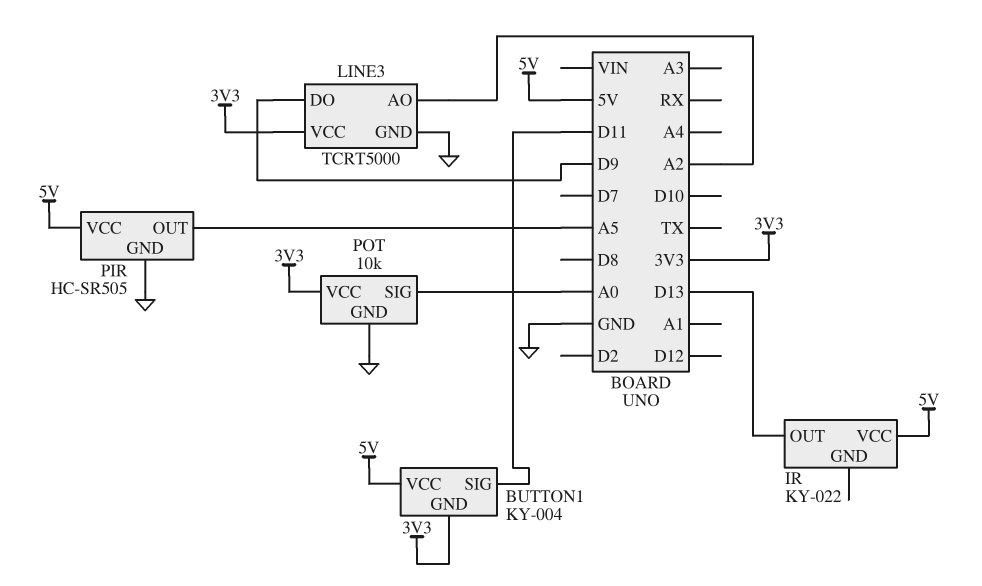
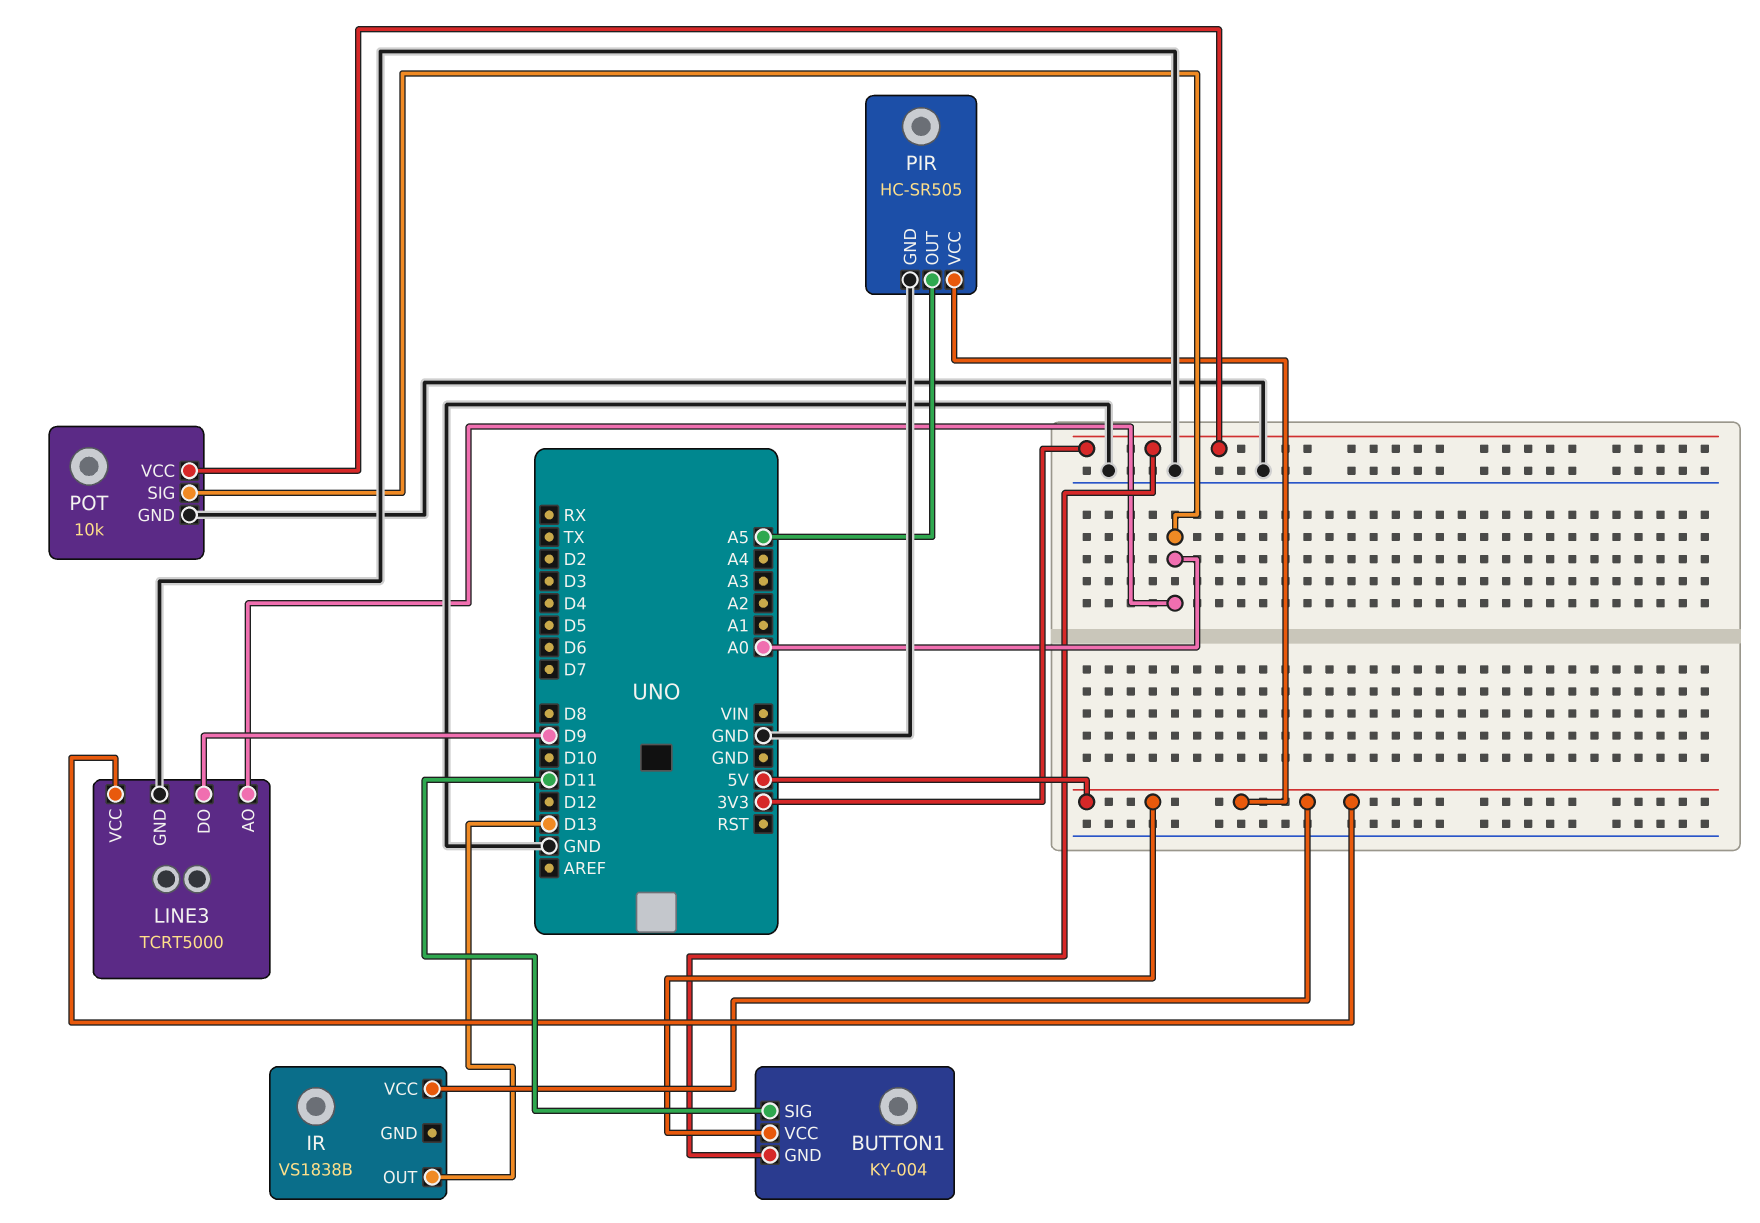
IR: KY-022 -> VS1838B
LINE3 pin AO: A2 -> A0
LINE3 pin VCC: 3V3 -> 5V

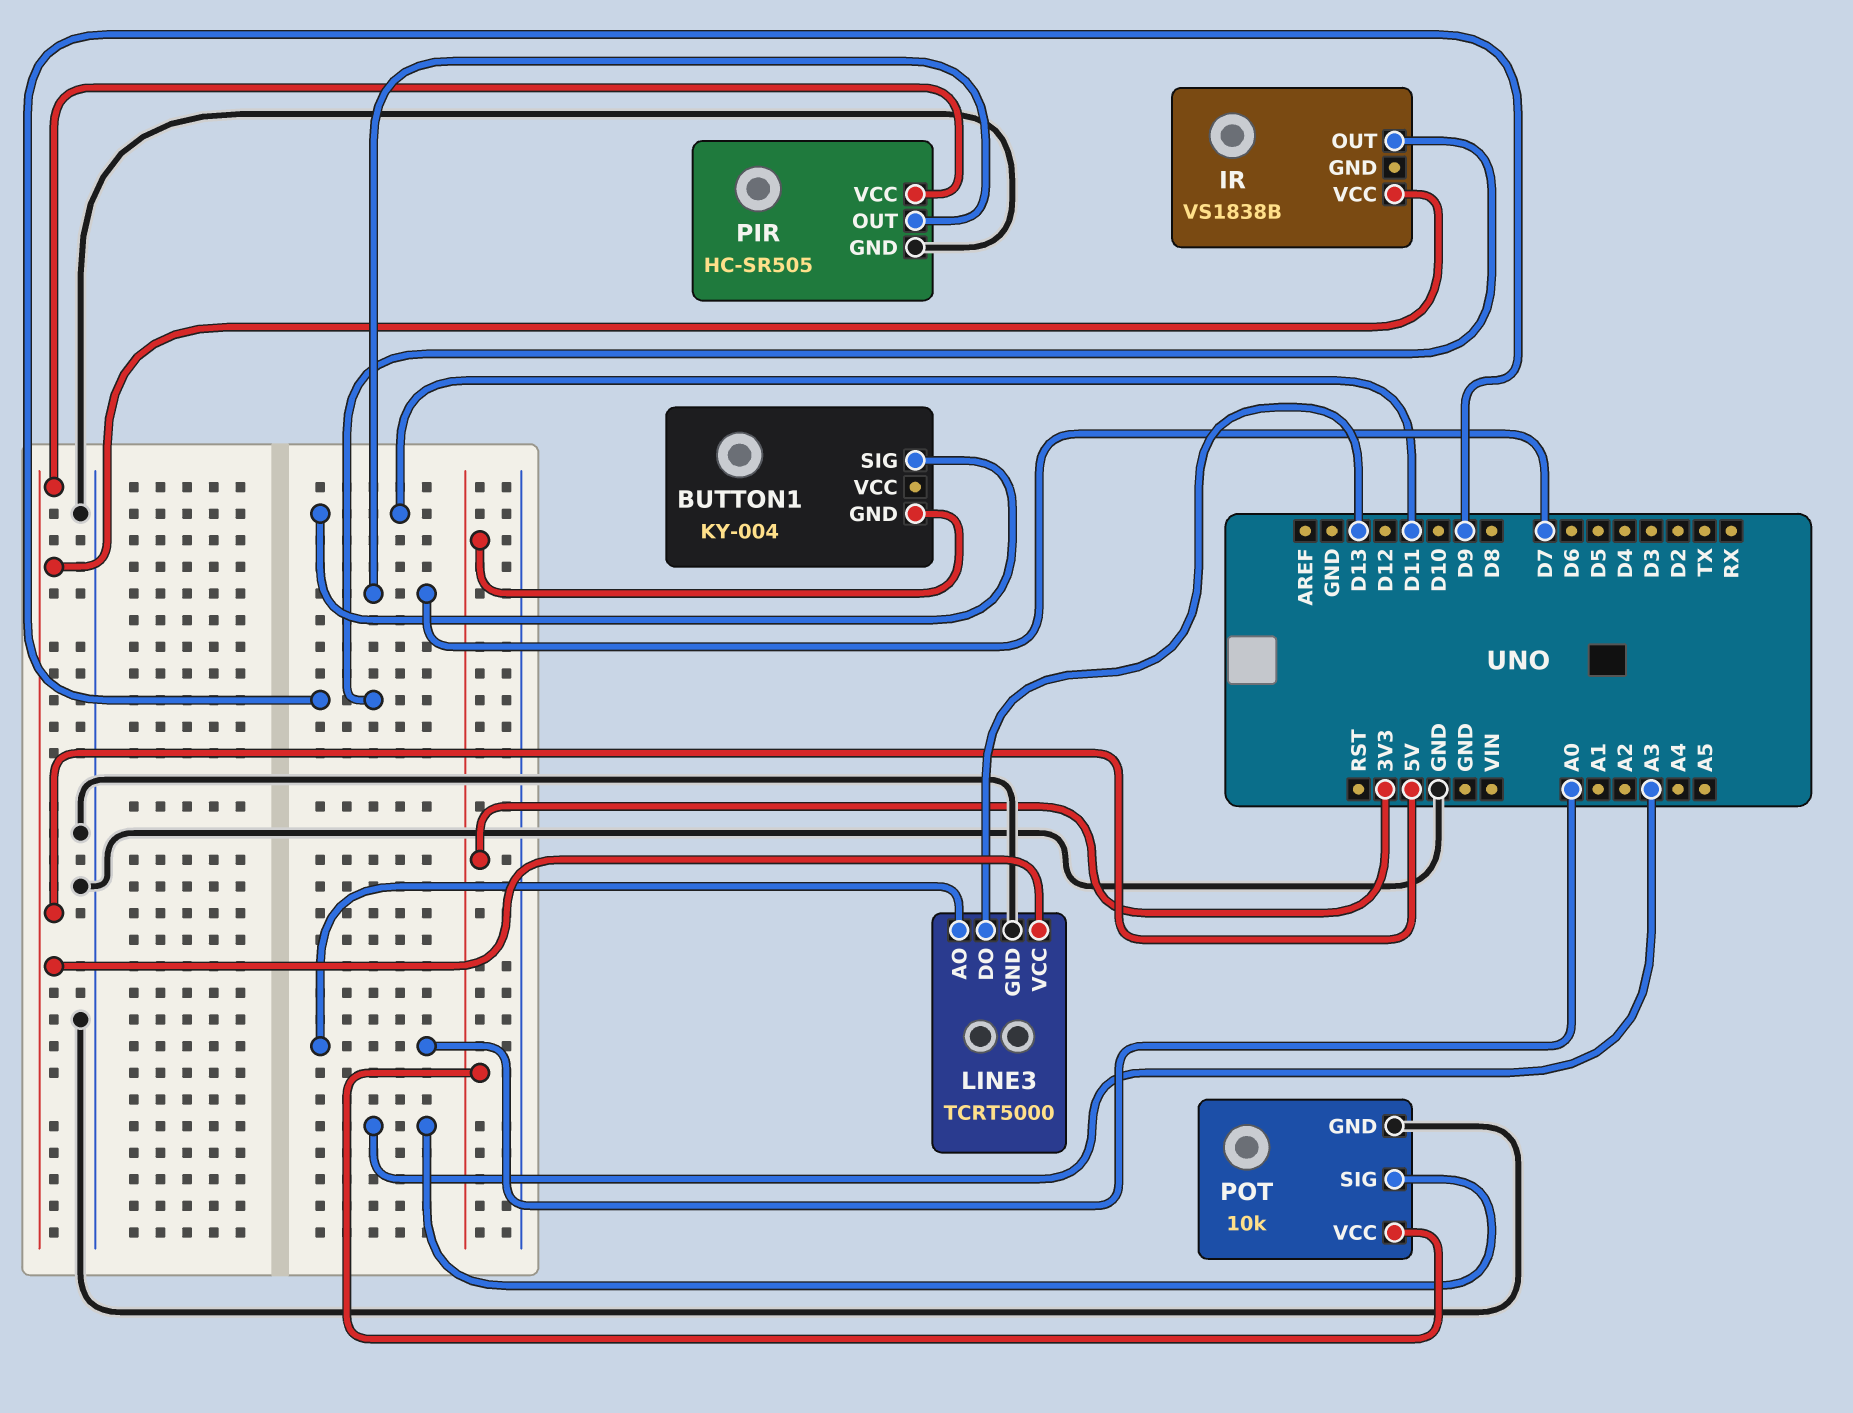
BUTTON1 pin VCC: 5V -> none
IR pin OUT: D13 -> D9
LINE3 pin DO: D9 -> D13
PIR pin OUT: A5 -> D7
POT pin SIG: A0 -> A3

